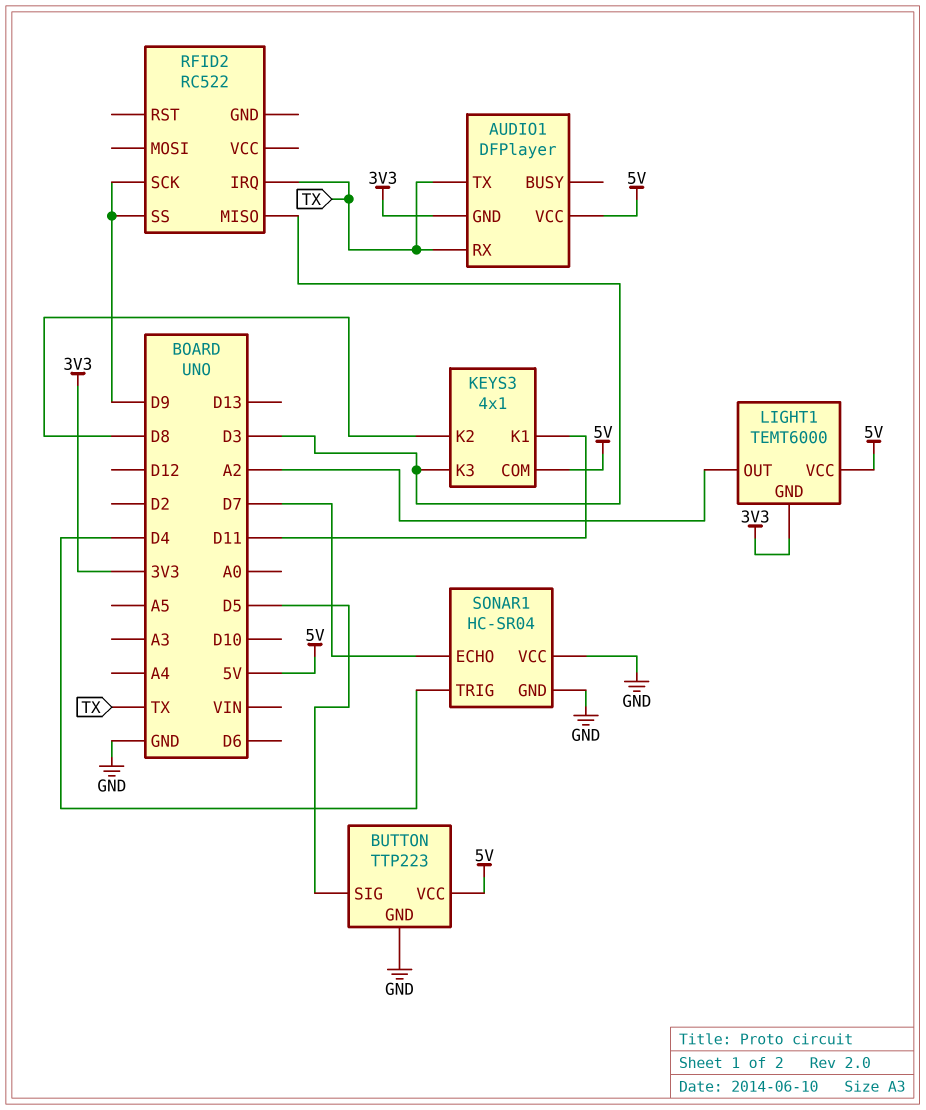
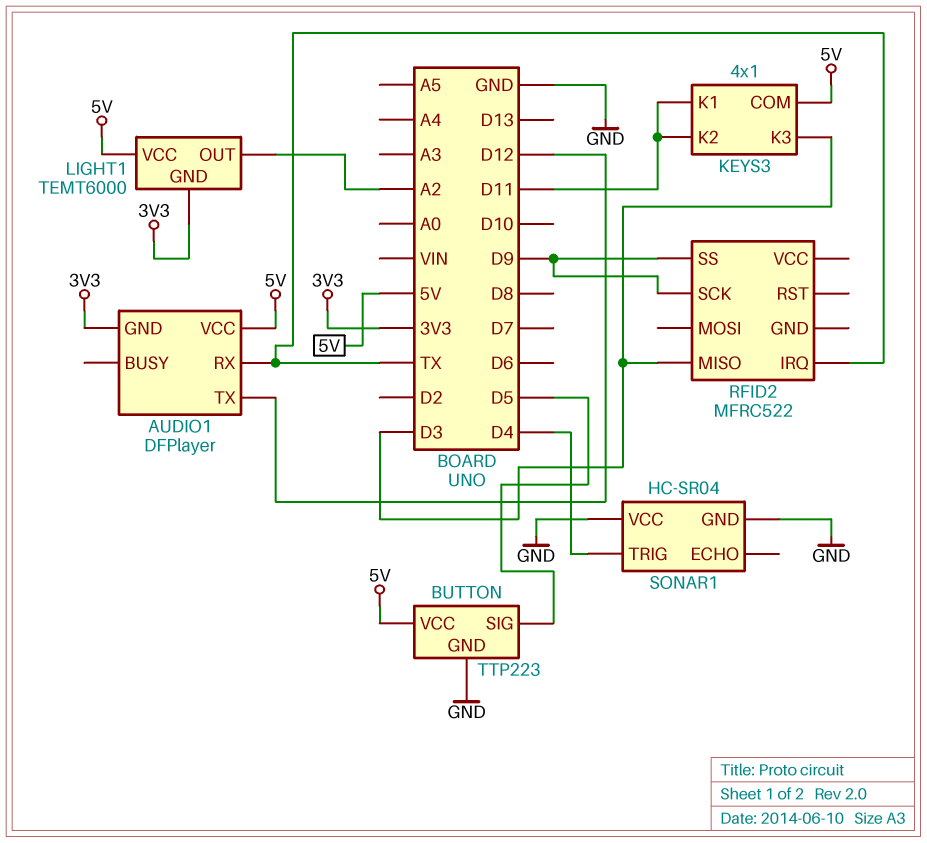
AUDIO1 pin TX: TX -> D12
KEYS3 pin K2: D8 -> D11
RFID2: RC522 -> MFRC522
SONAR1 pin ECHO: D7 -> none

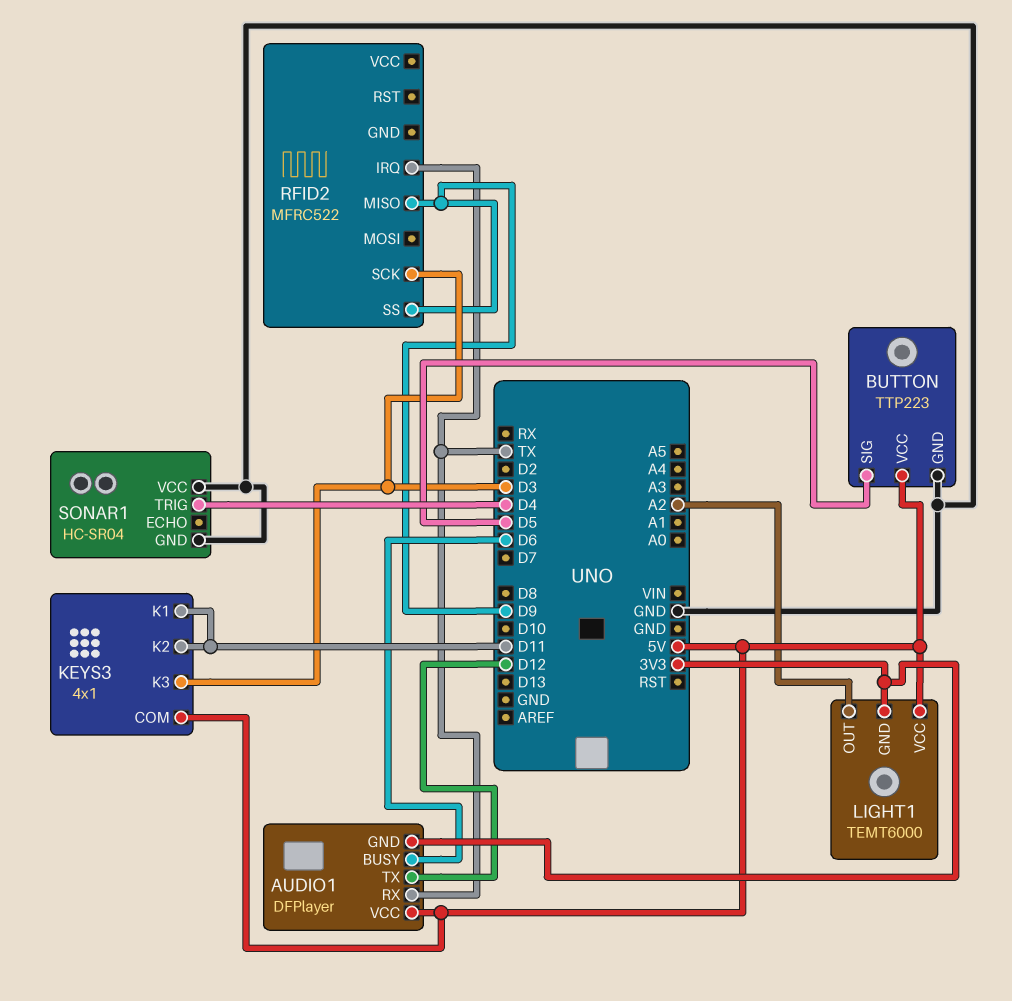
AUDIO1 pin BUSY: none -> D6
RFID2 pin MISO: D3 -> D9
RFID2 pin SCK: D9 -> D3

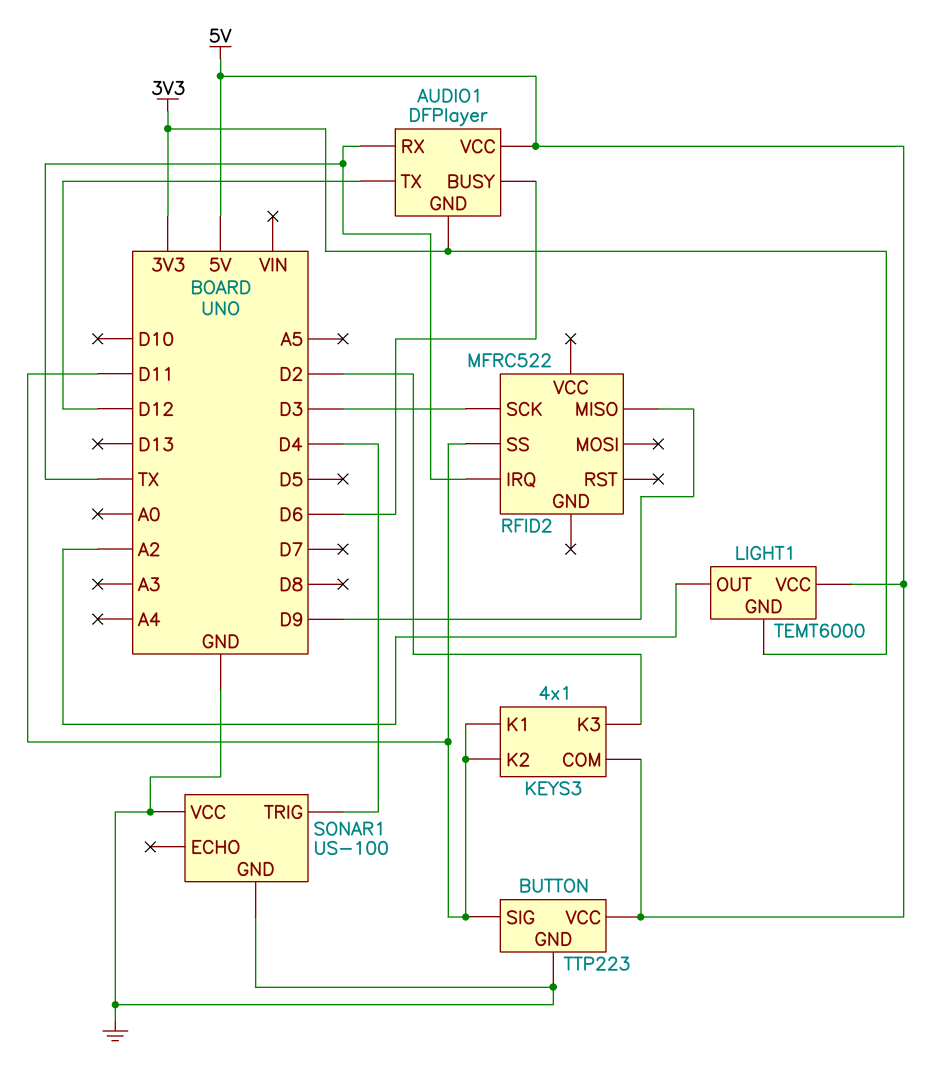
BUTTON pin SIG: D5 -> D11
KEYS3 pin K3: D3 -> D2
RFID2 pin SS: D9 -> D11
SONAR1: HC-SR04 -> US-100

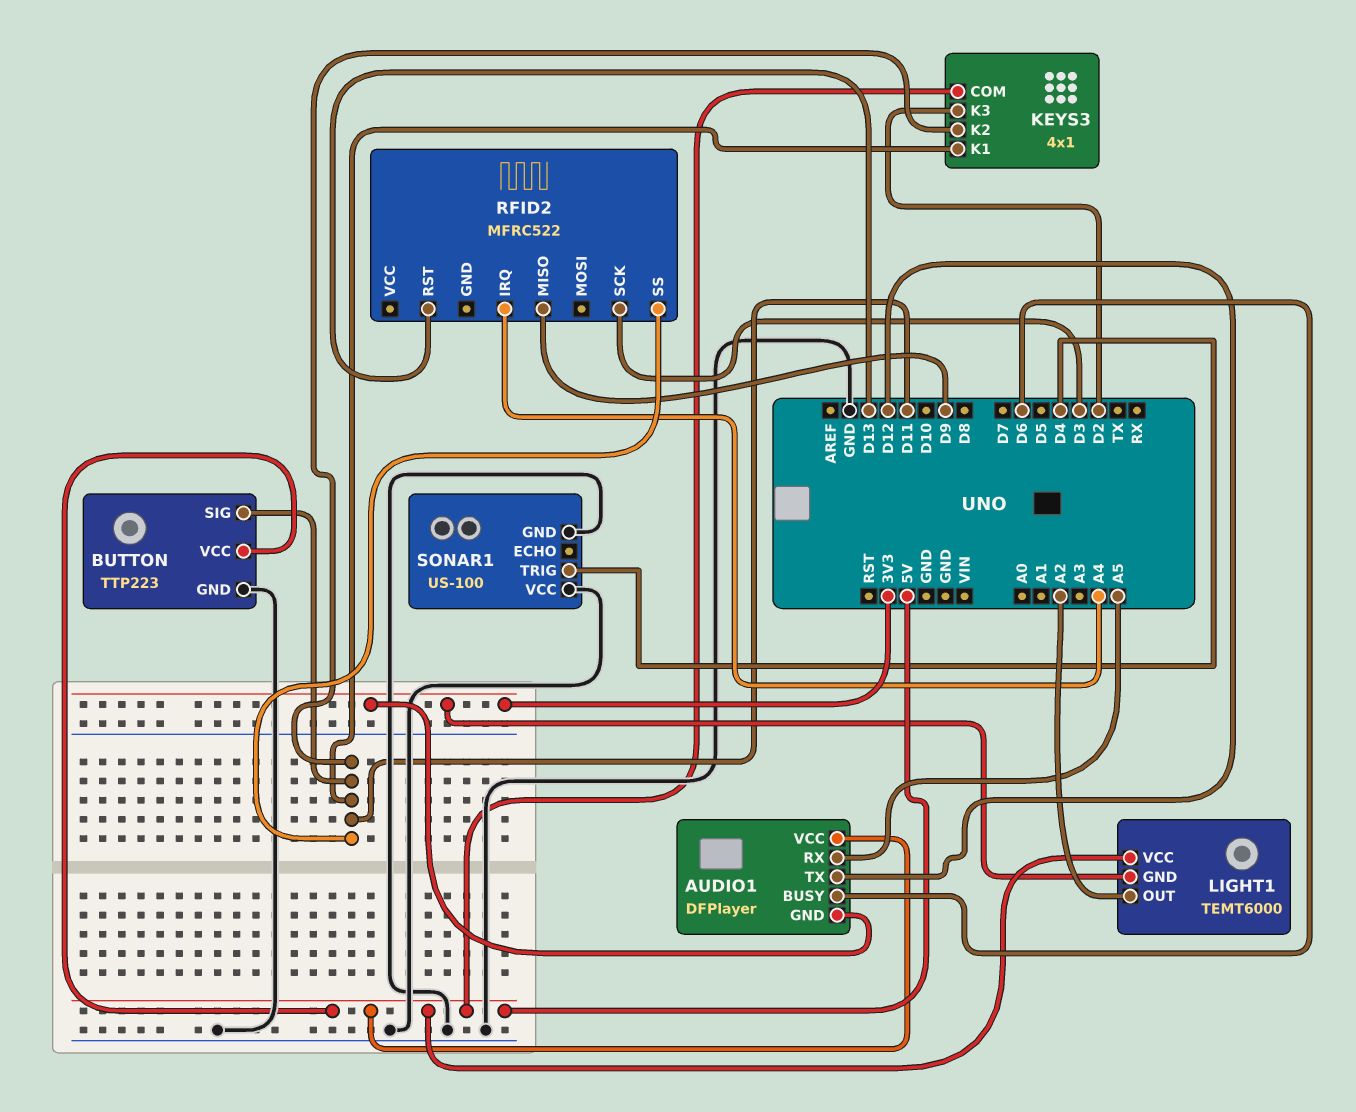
AUDIO1 pin RX: TX -> A5
RFID2 pin IRQ: TX -> A4
RFID2 pin RST: none -> D13

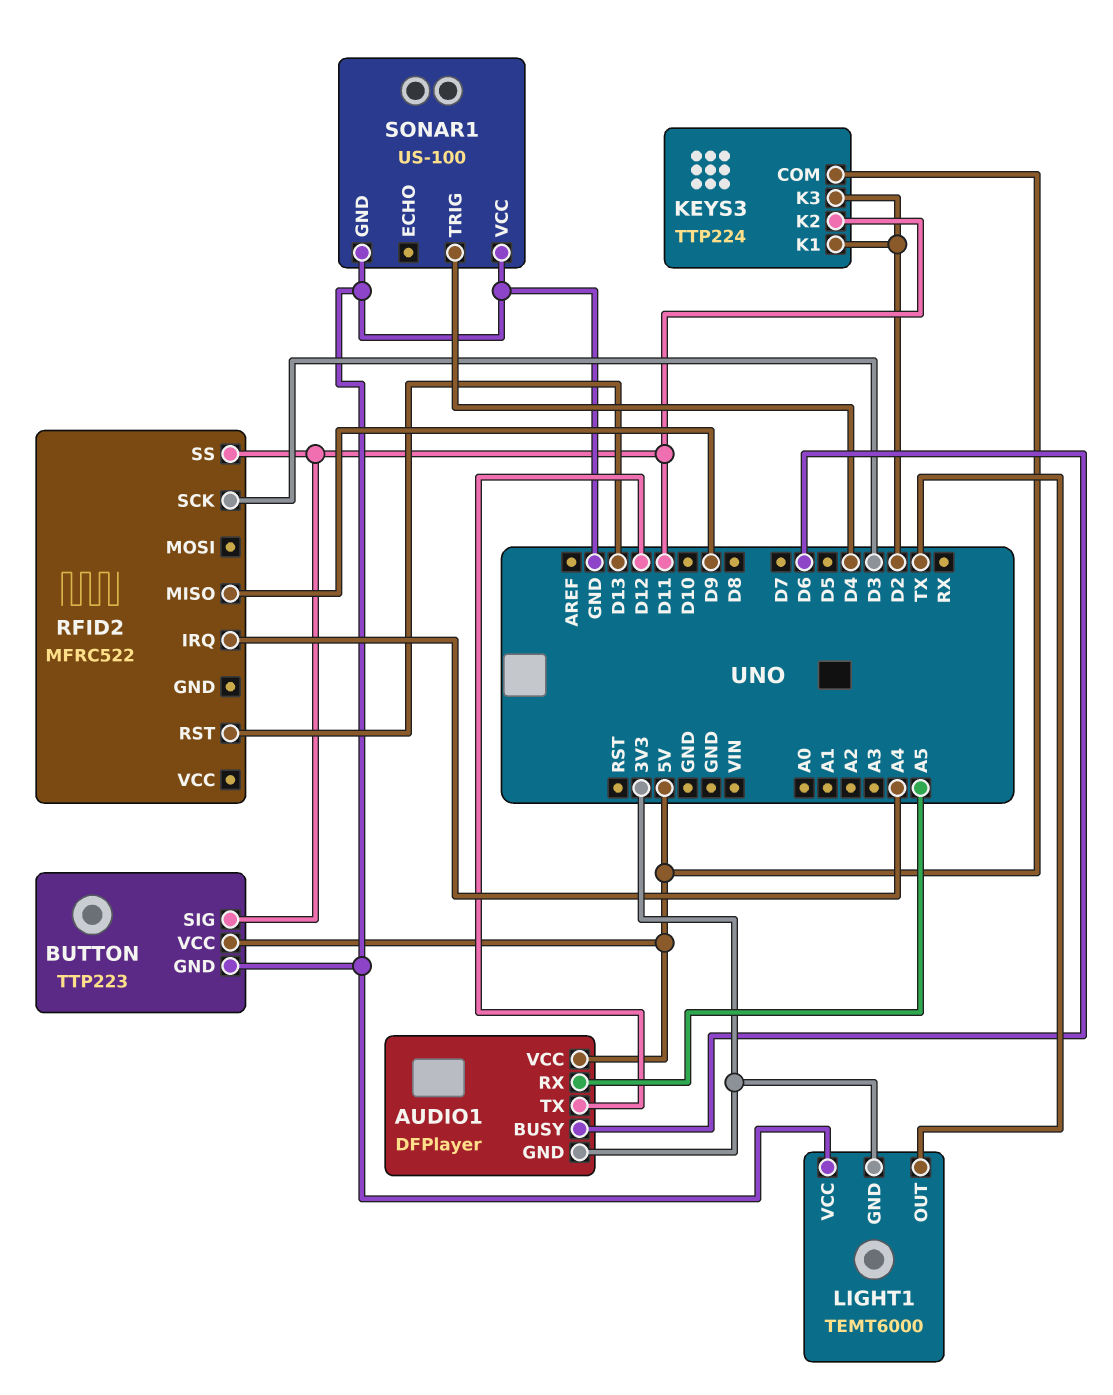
KEYS3: 4x1 -> TTP224
KEYS3 pin K1: D11 -> D2
LIGHT1 pin OUT: A2 -> TX
LIGHT1 pin VCC: 5V -> GND

